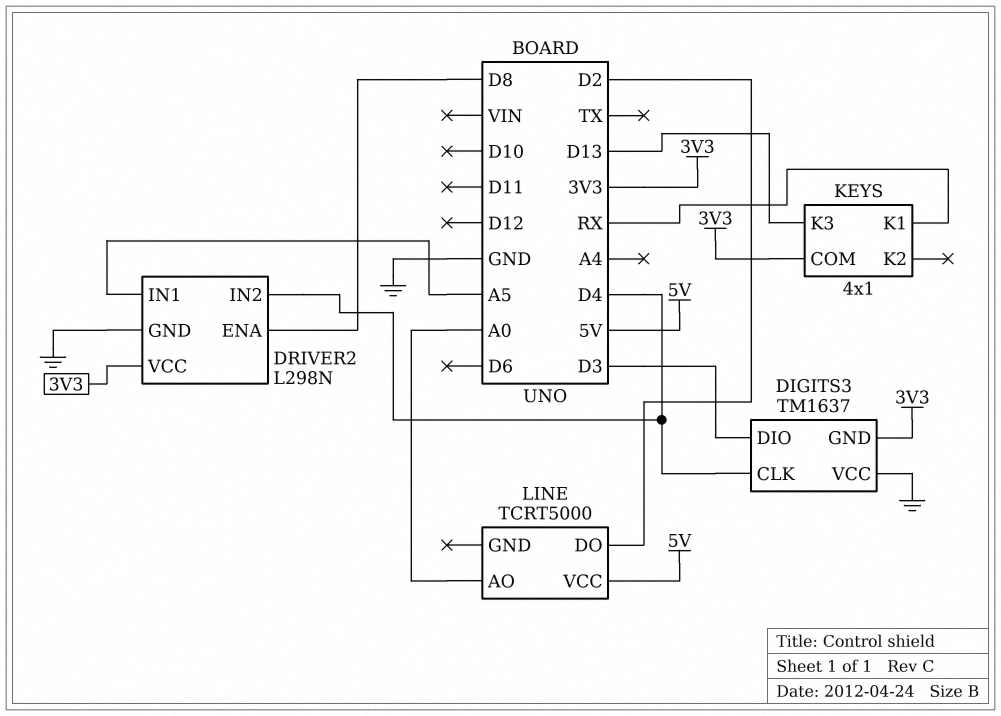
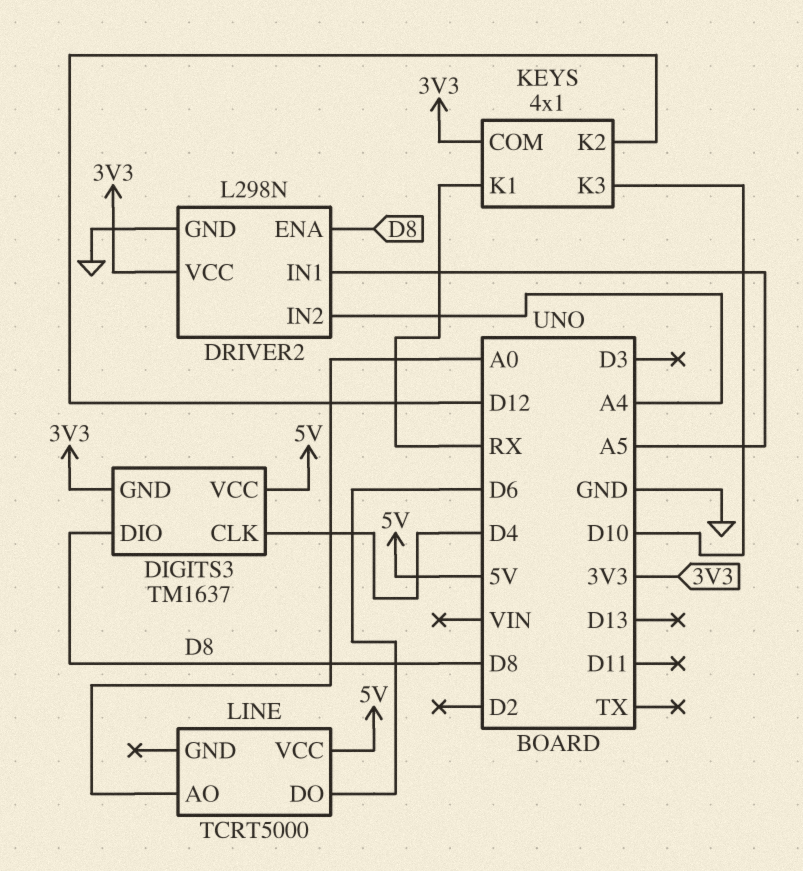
DIGITS3 pin DIO: D3 -> D8
DIGITS3 pin VCC: GND -> 5V
DRIVER2 pin IN2: D4 -> A4
KEYS pin K2: none -> D12
KEYS pin K3: D13 -> D10
LINE pin DO: D2 -> D6

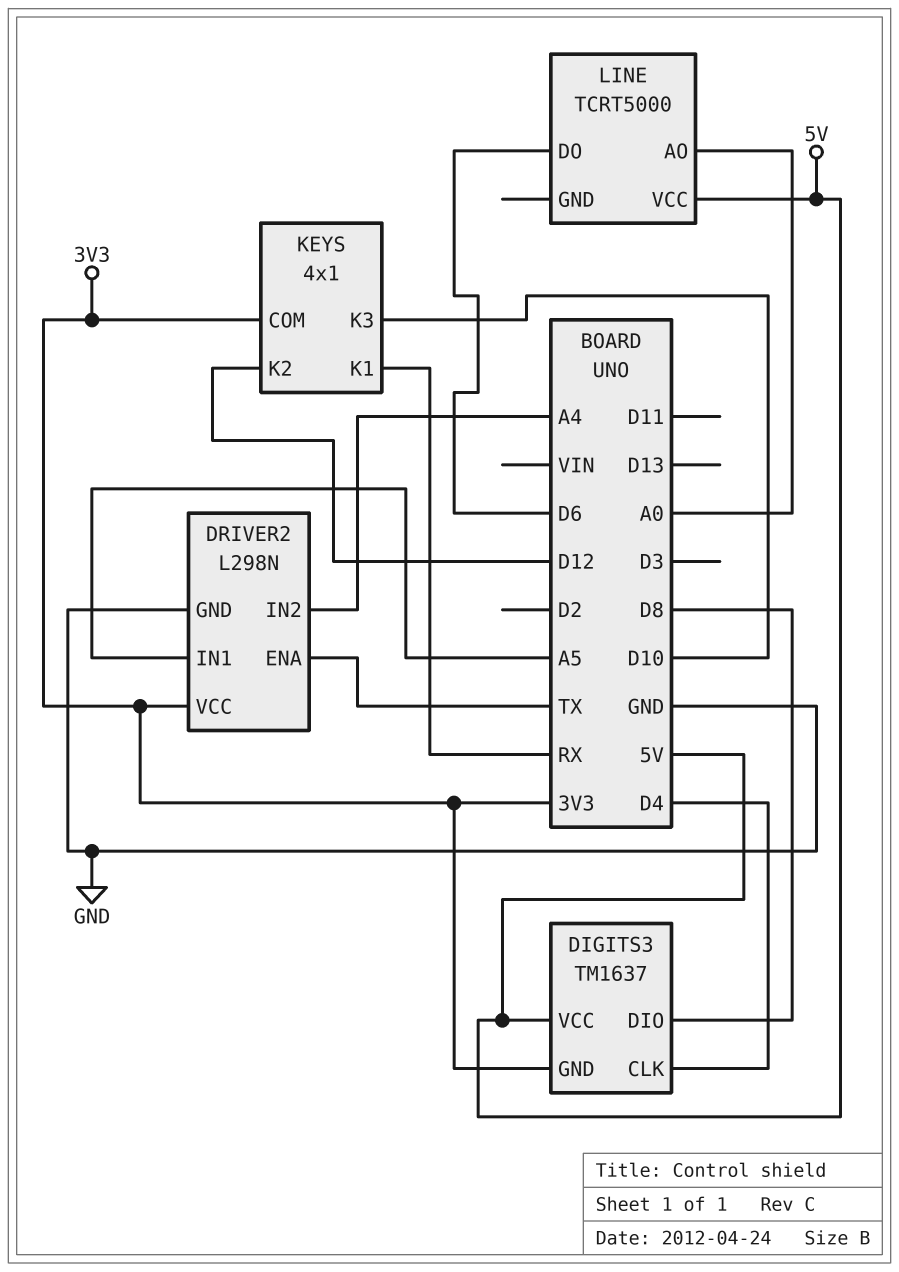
DRIVER2 pin ENA: D8 -> TX

